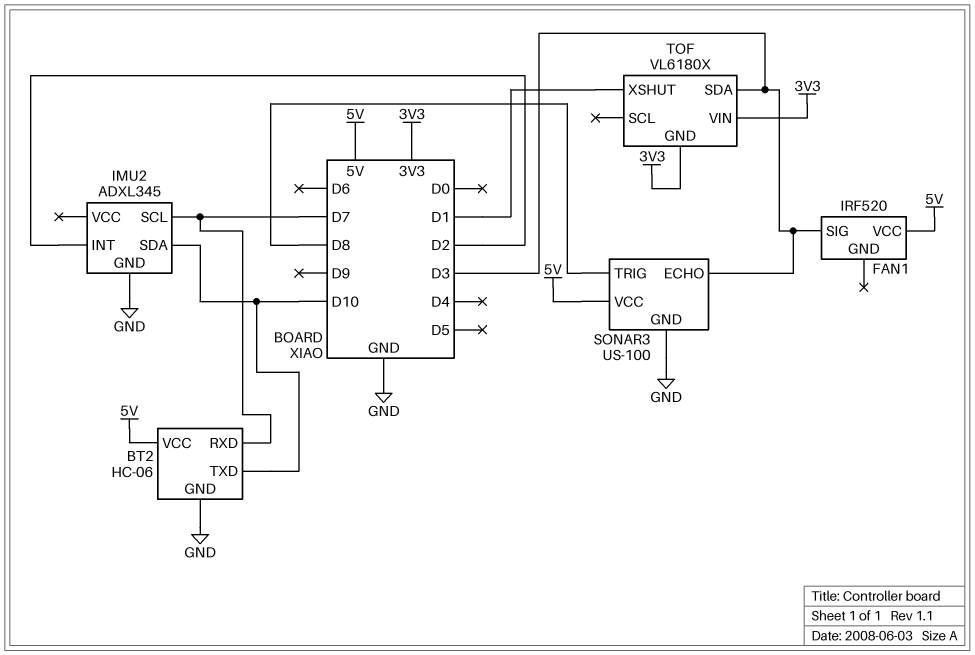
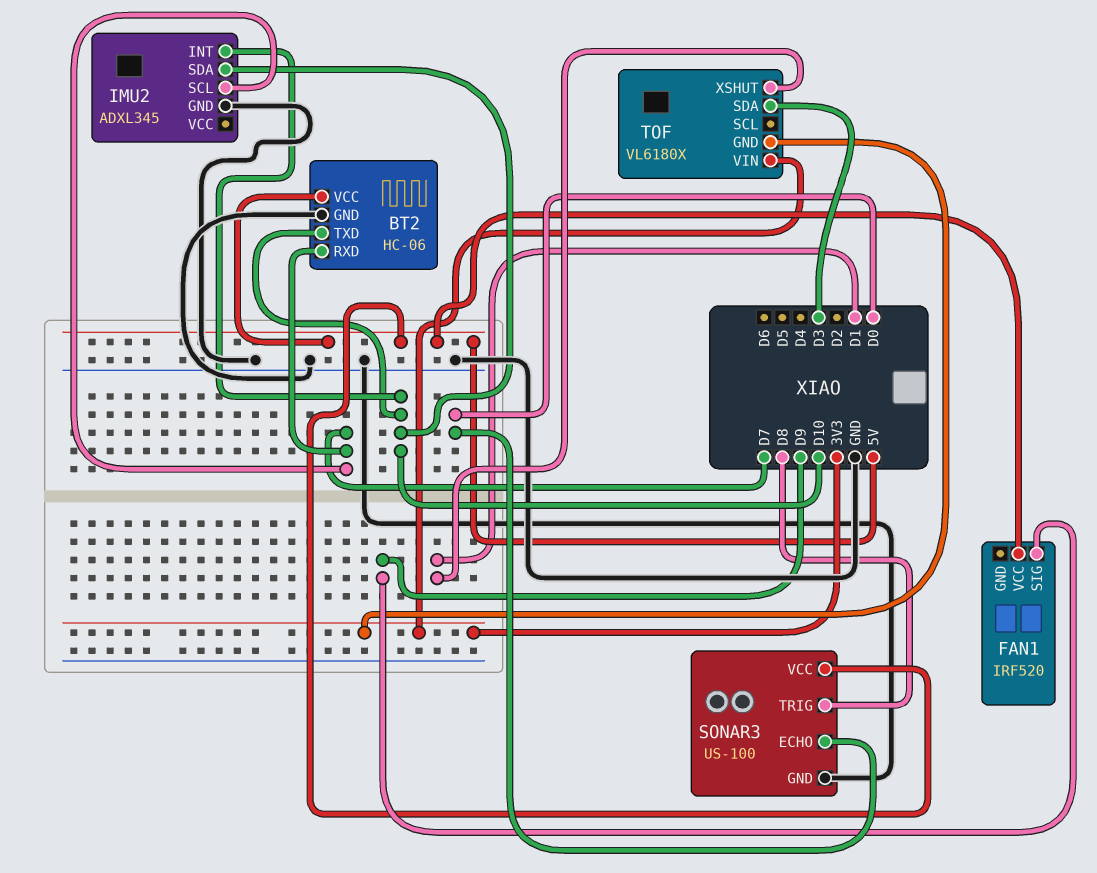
FAN1 pin SIG: D3 -> D9
IMU2 pin INT: D2 -> D10
SONAR3 pin ECHO: D3 -> D0

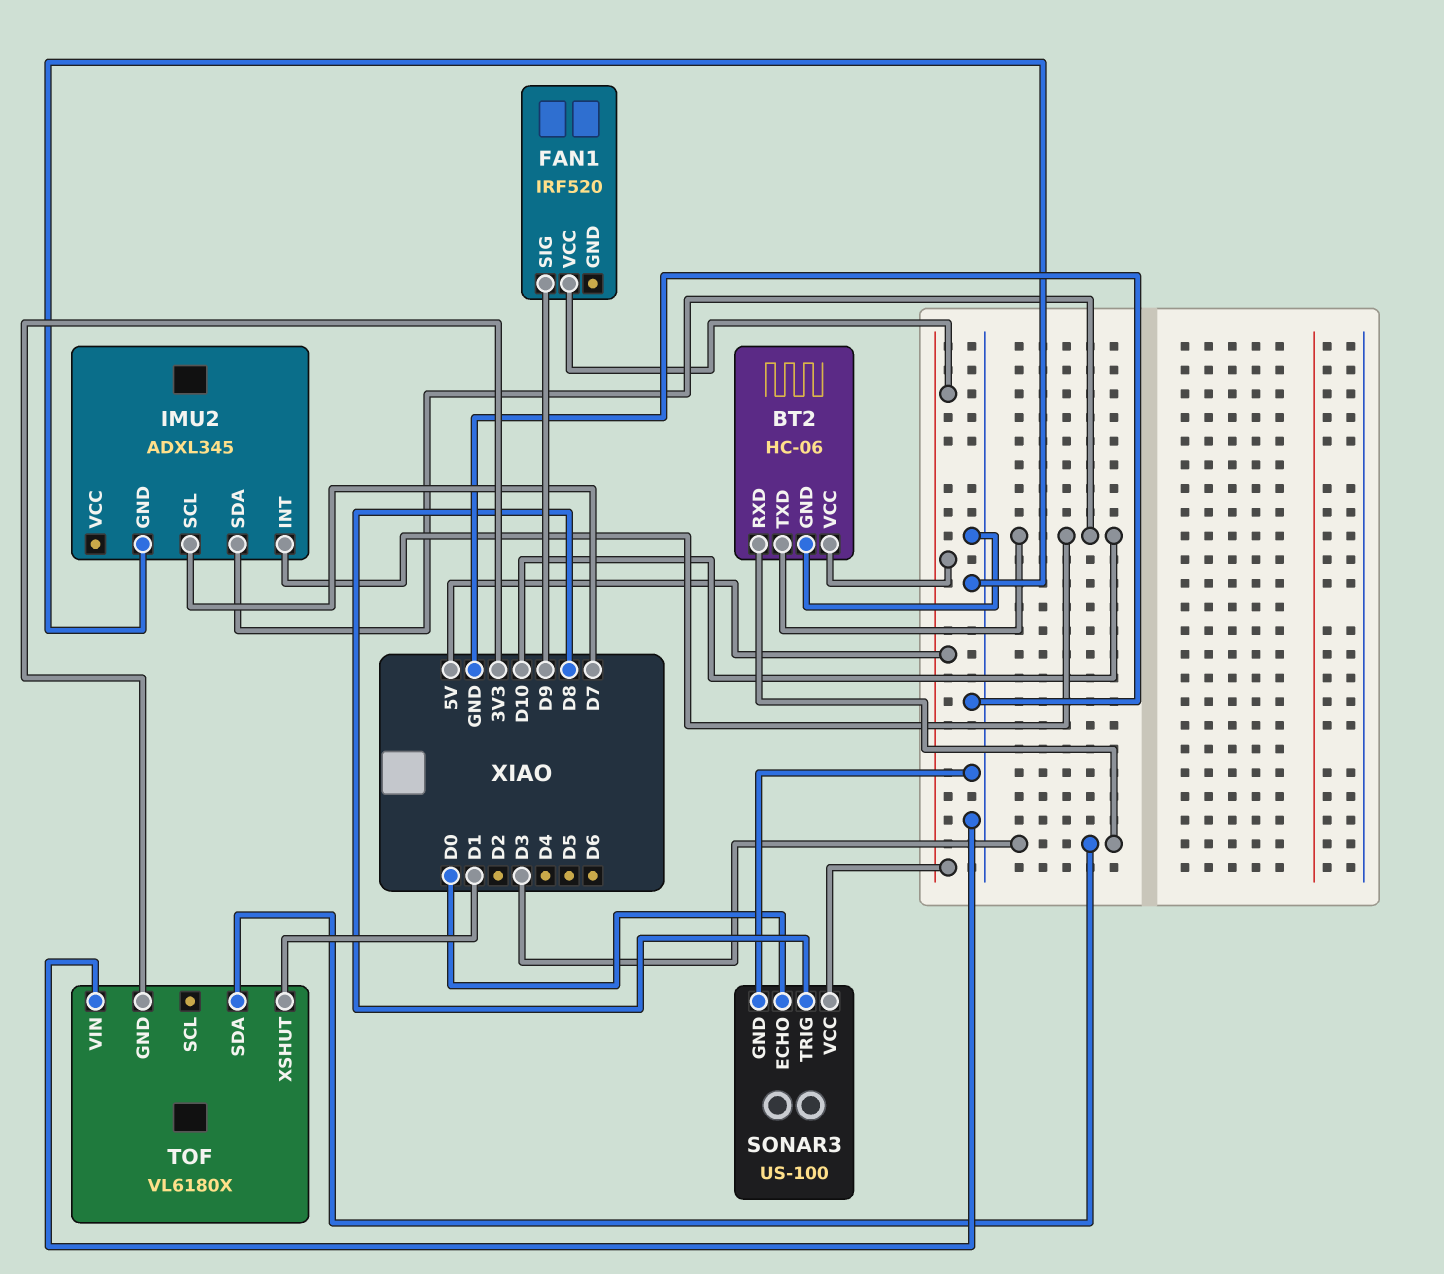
BT2 pin RXD: D7 -> D3
TOF pin VIN: 3V3 -> GND

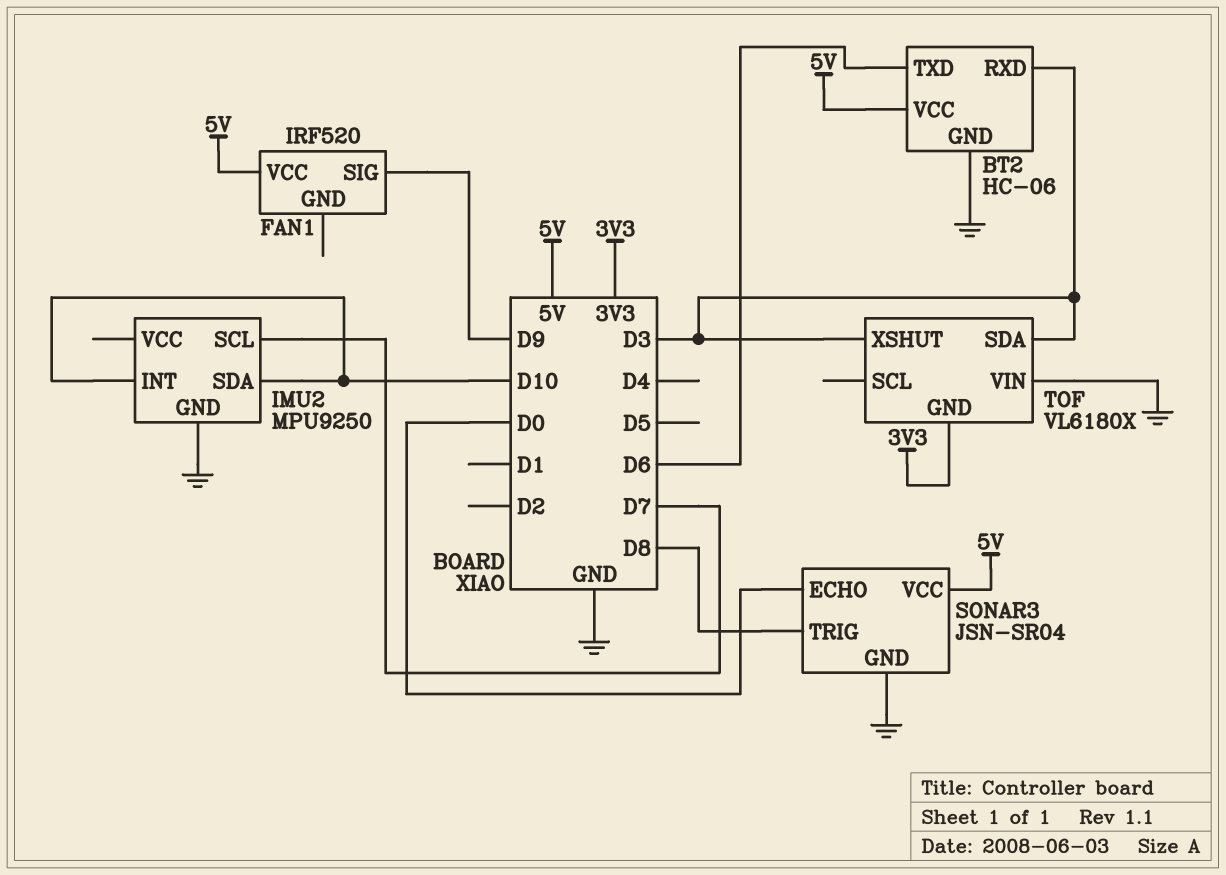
BT2 pin TXD: D10 -> D6
IMU2: ADXL345 -> MPU9250
SONAR3: US-100 -> JSN-SR04
TOF pin XSHUT: D1 -> D3

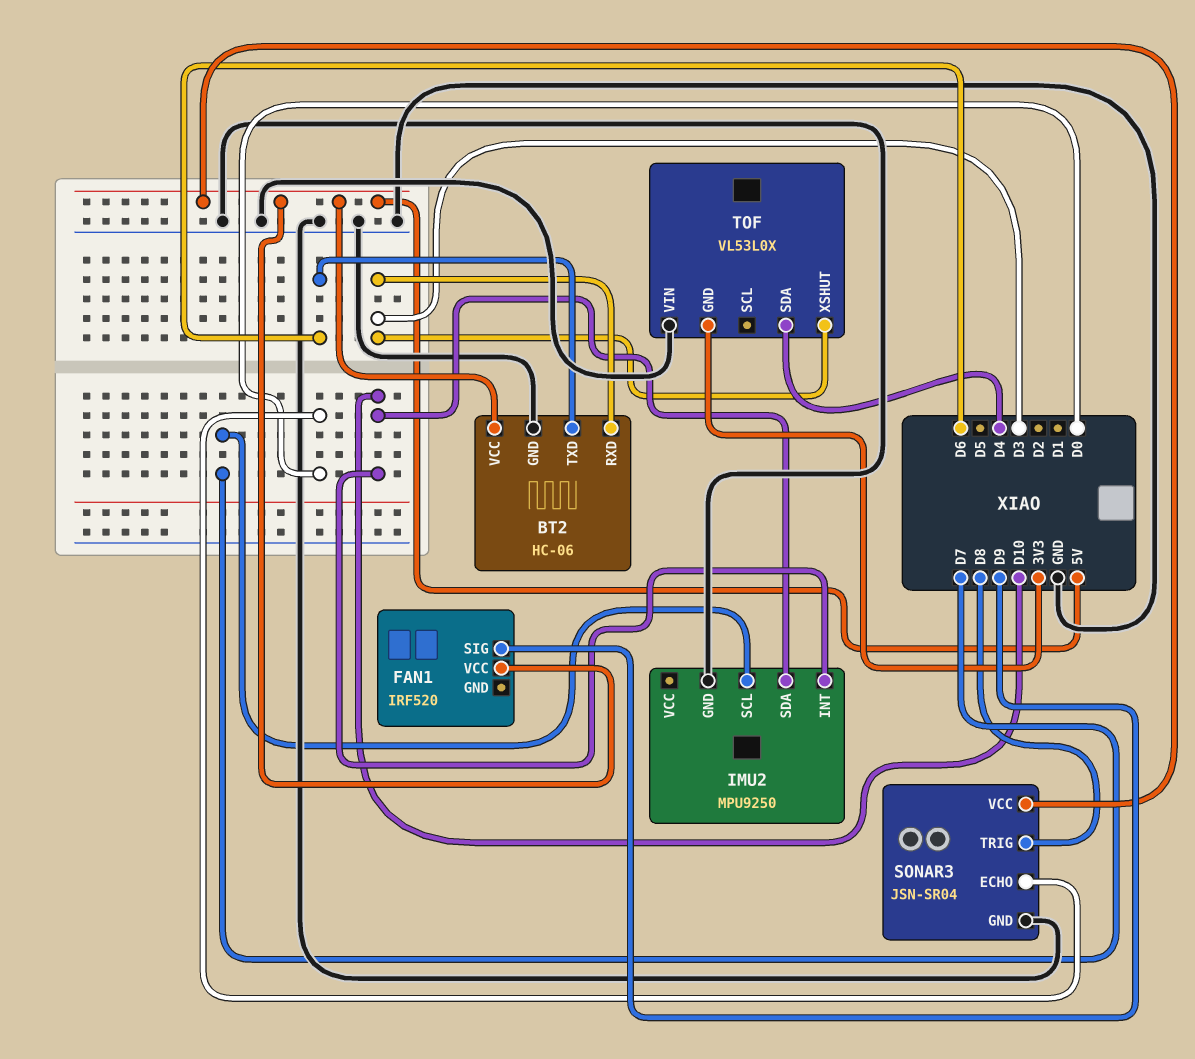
TOF: VL6180X -> VL53L0X
TOF pin SDA: D3 -> D4

